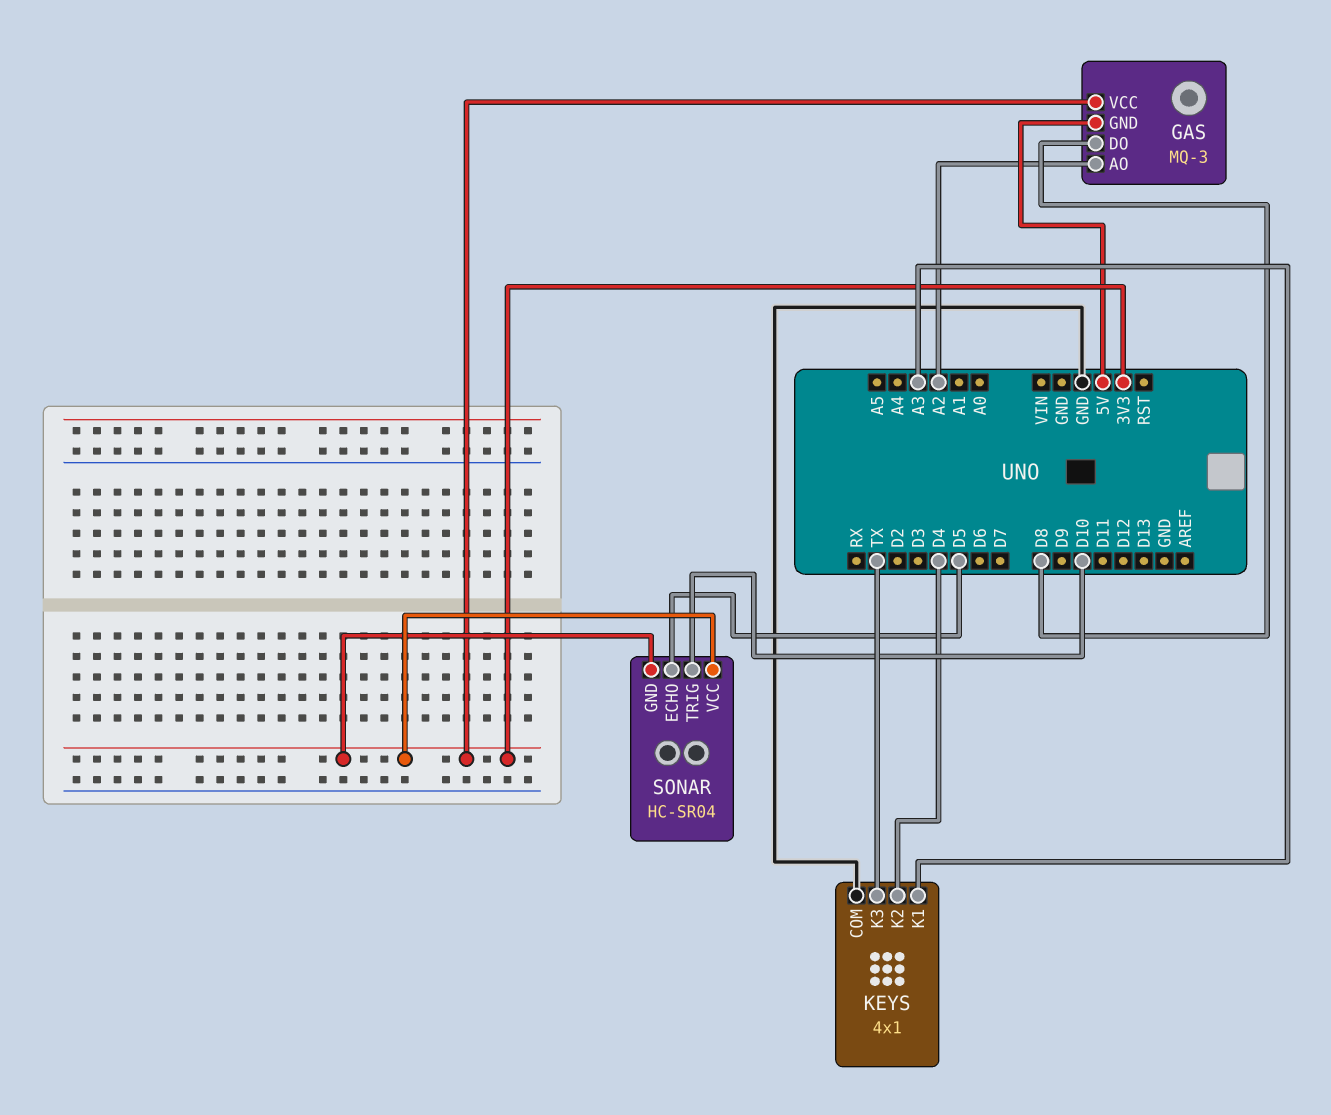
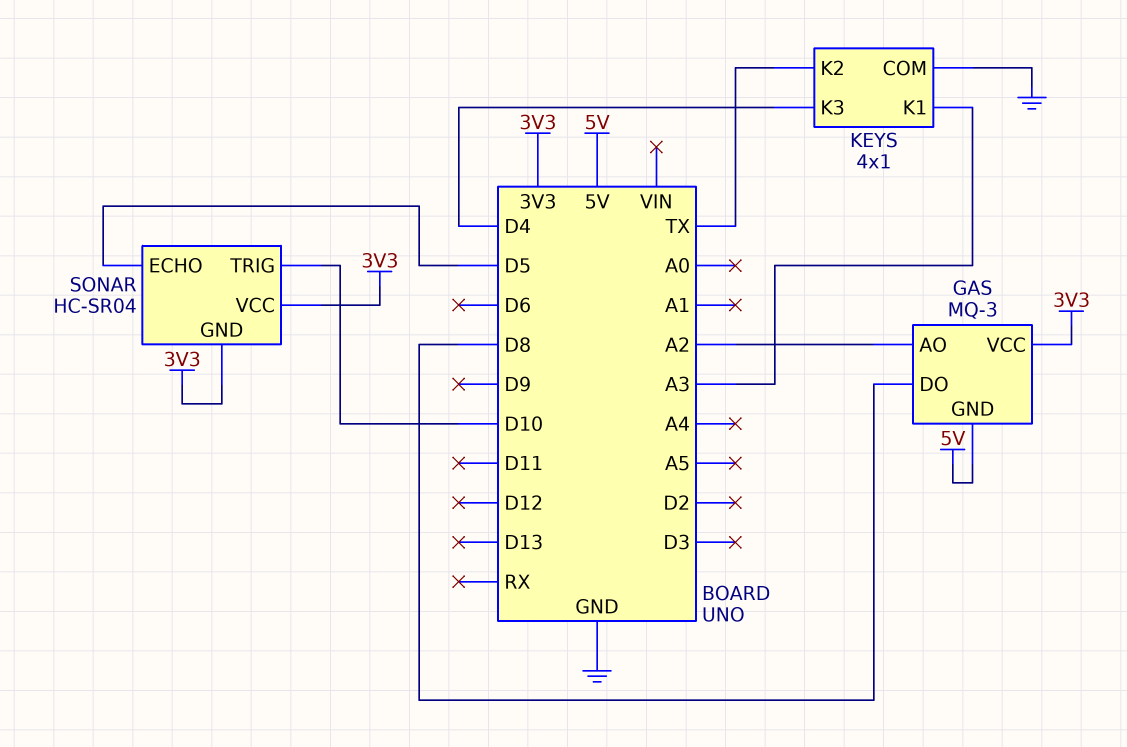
KEYS pin K2: D4 -> TX
KEYS pin K3: TX -> D4

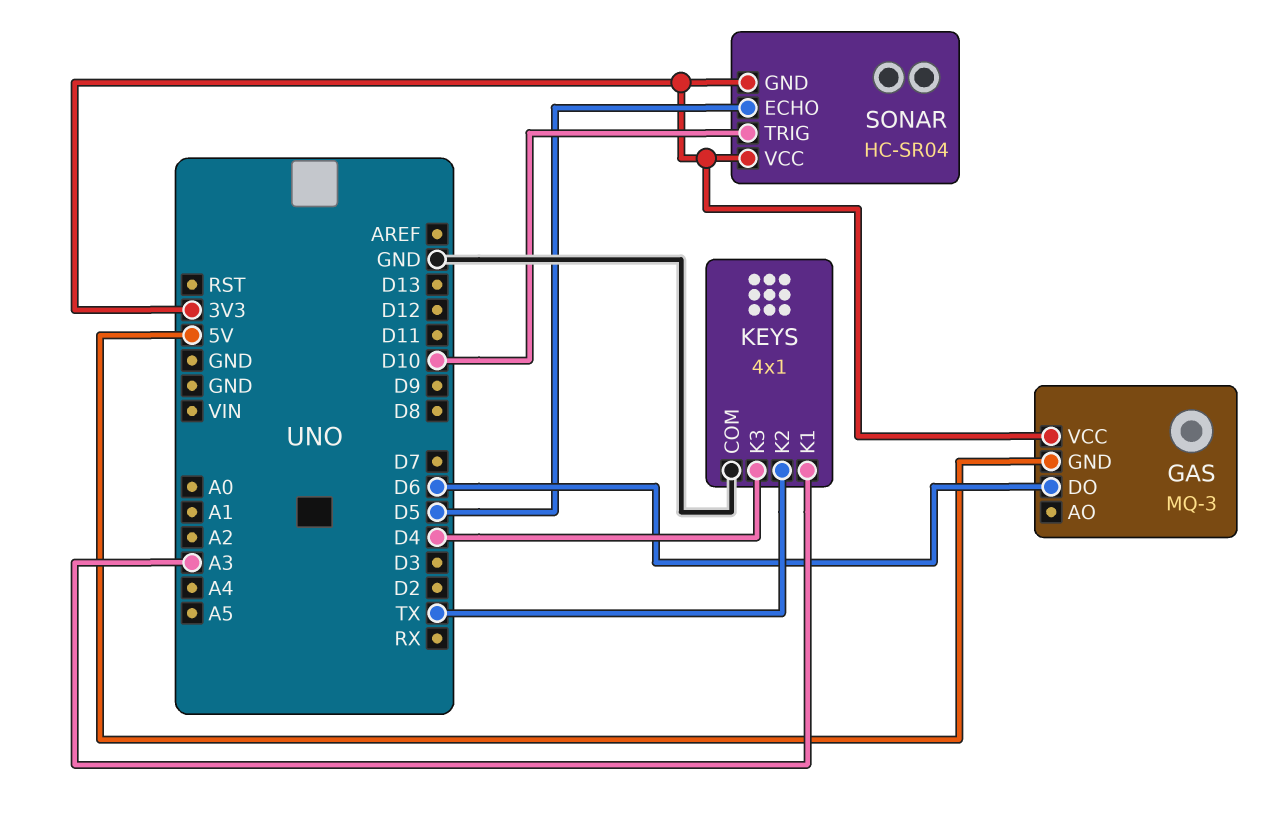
GAS pin AO: A2 -> none
GAS pin DO: D8 -> D6

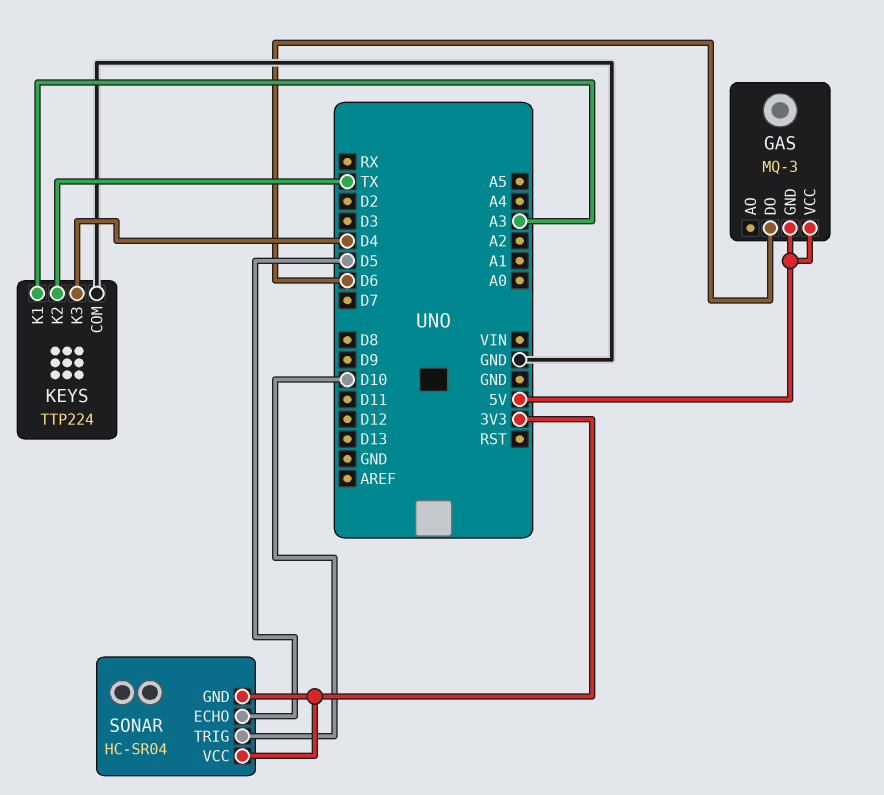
GAS pin VCC: 3V3 -> 5V
KEYS: 4x1 -> TTP224

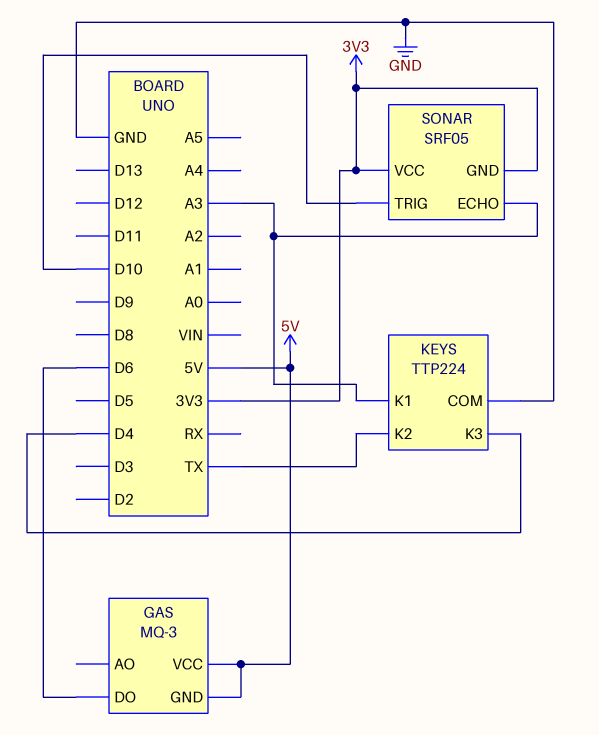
SONAR: HC-SR04 -> SRF05
SONAR pin ECHO: D5 -> A3

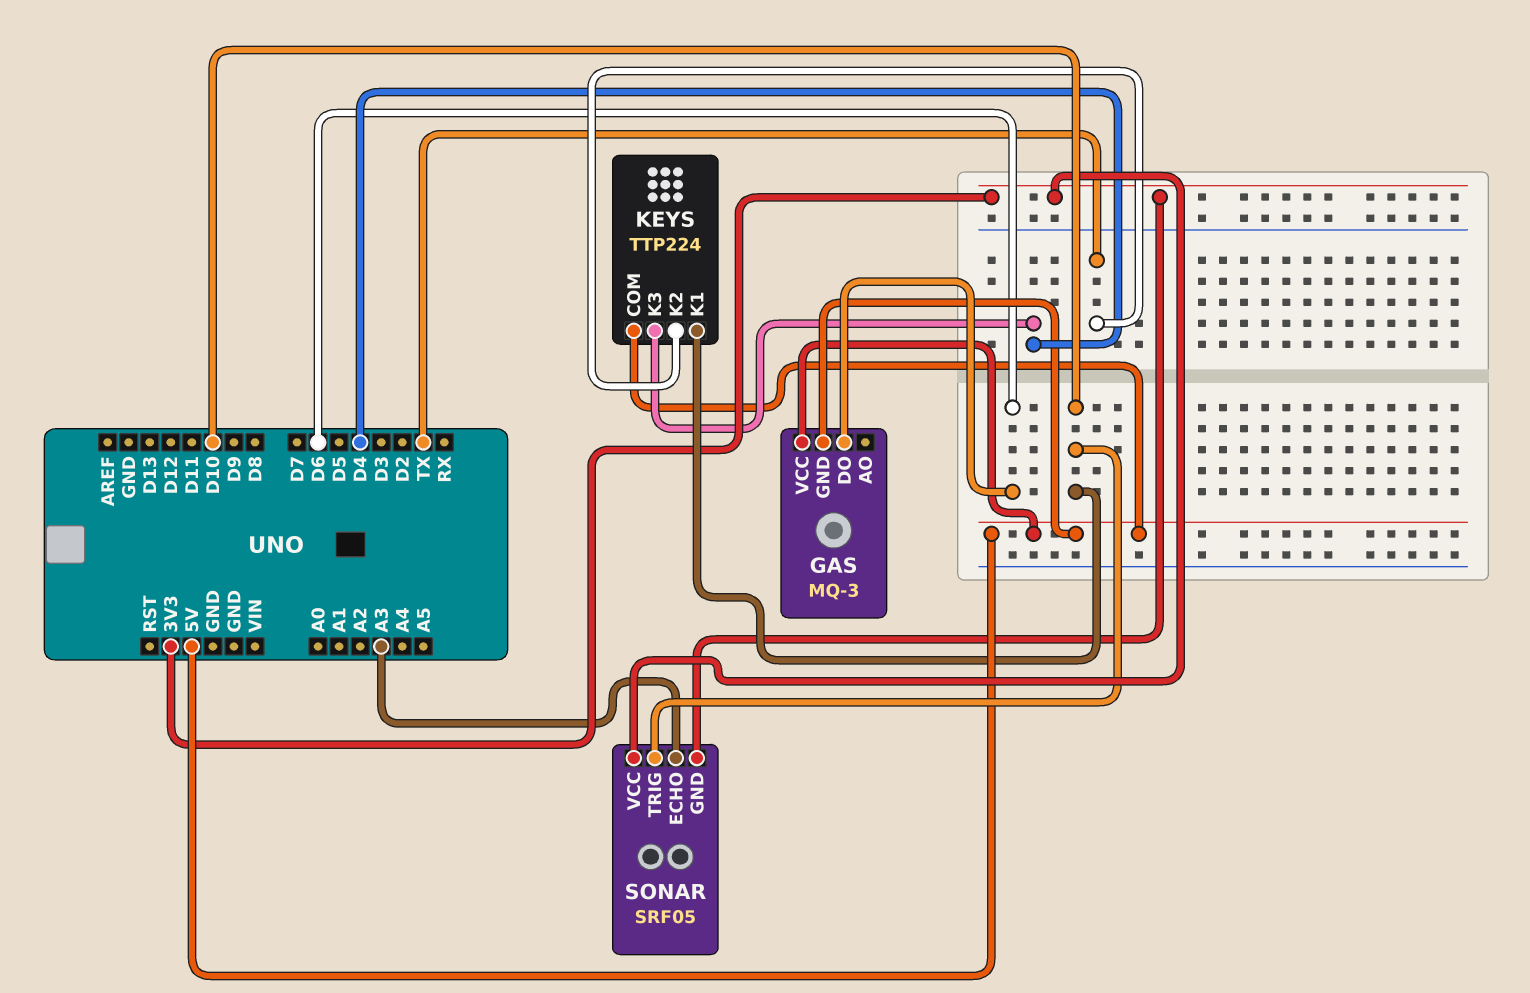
KEYS pin COM: GND -> 5V
KEYS pin K1: A3 -> D10

